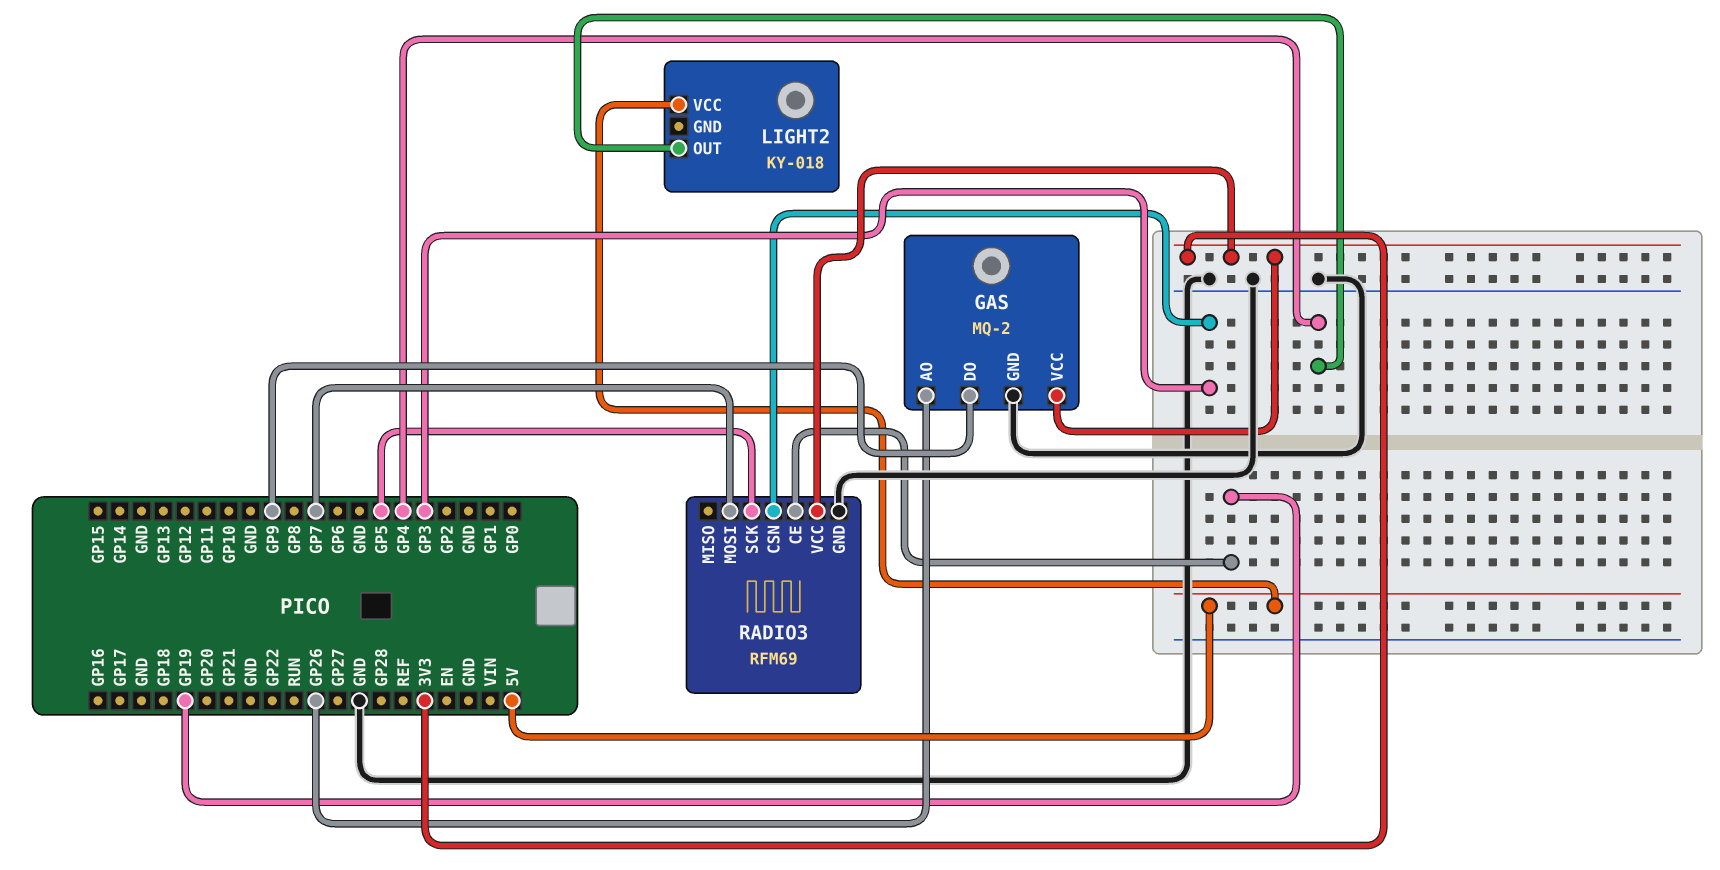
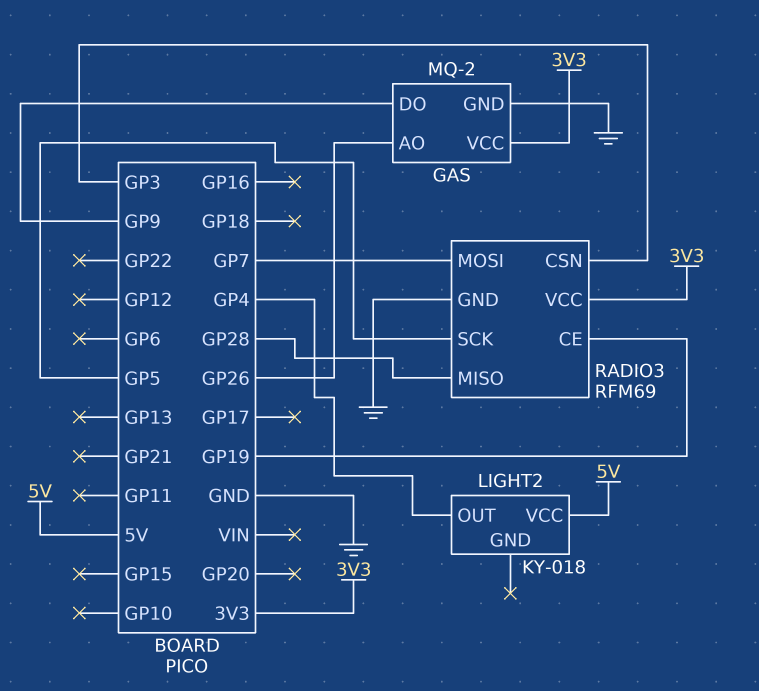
RADIO3 pin MISO: none -> GP28

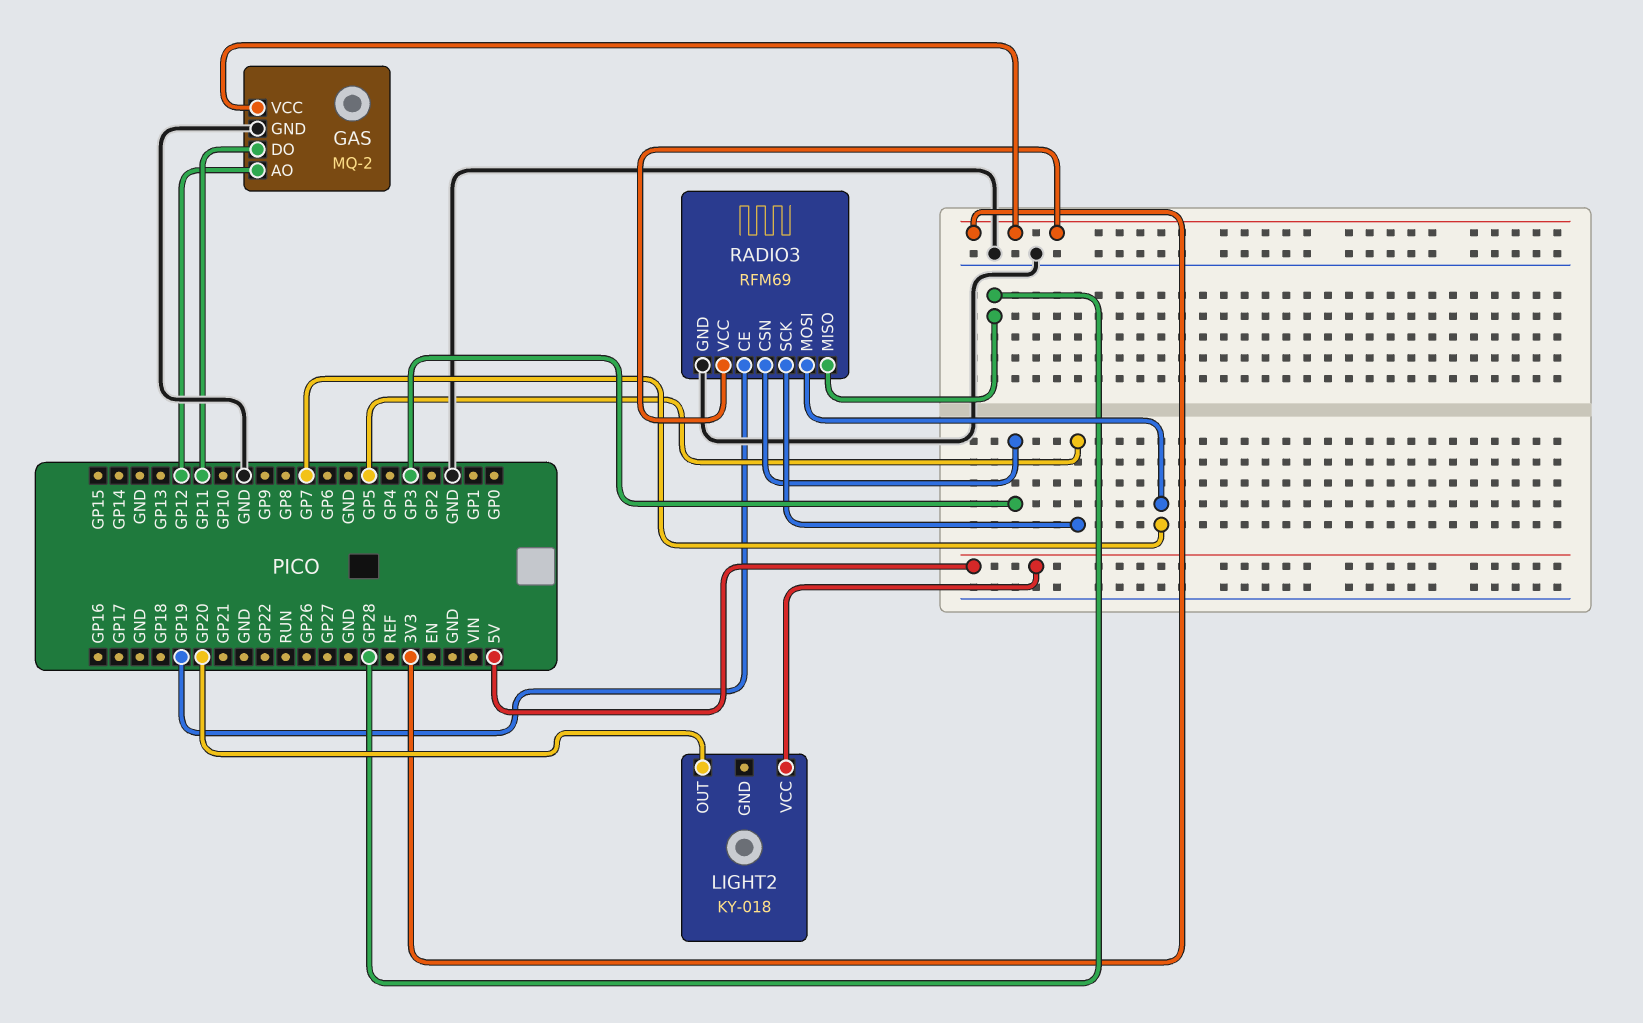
GAS pin AO: GP26 -> GP12
GAS pin DO: GP9 -> GP11
LIGHT2 pin OUT: GP4 -> GP20

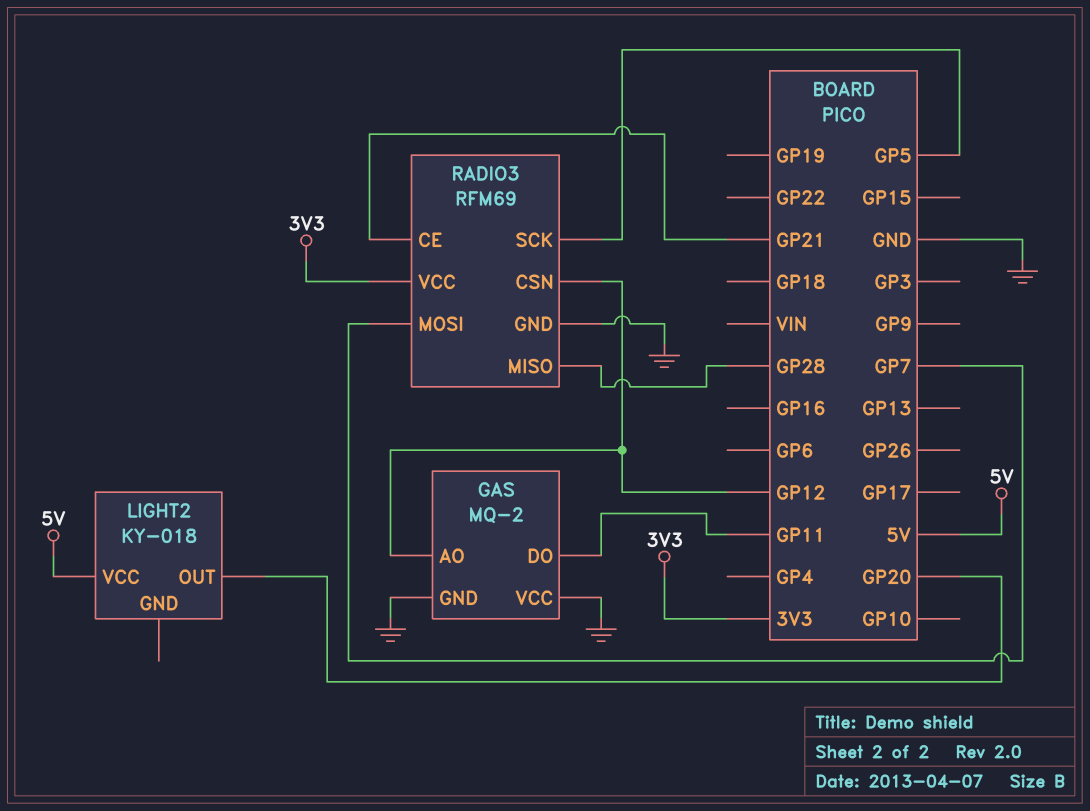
GAS pin VCC: 3V3 -> GND
RADIO3 pin CE: GP19 -> GP21
RADIO3 pin CSN: GP3 -> GP12

